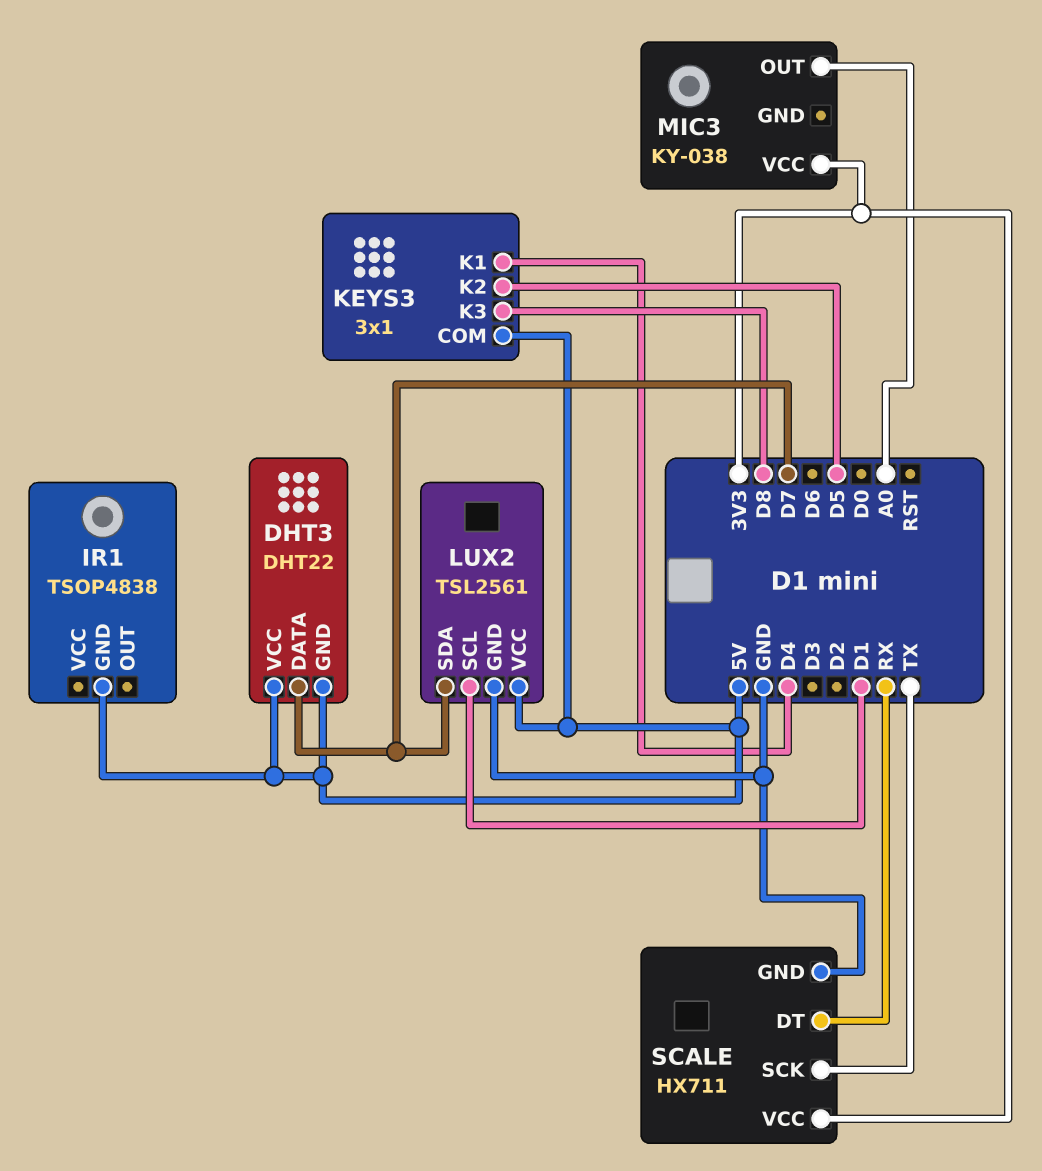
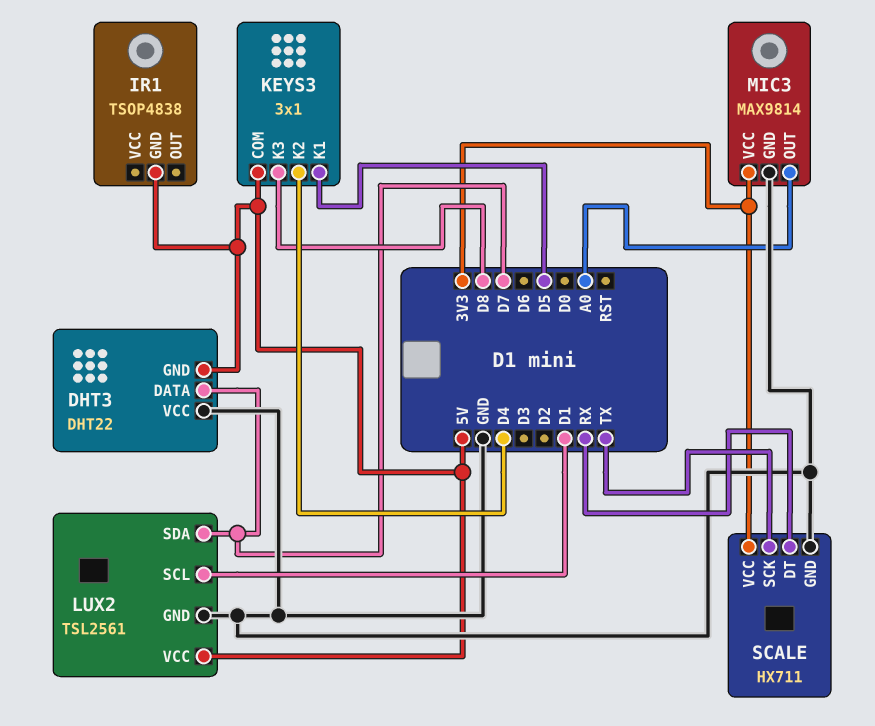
DHT3 pin VCC: 5V -> GND
KEYS3 pin K1: D4 -> D5
KEYS3 pin K2: D5 -> D4
MIC3: KY-038 -> MAX9814
MIC3 pin GND: none -> GND

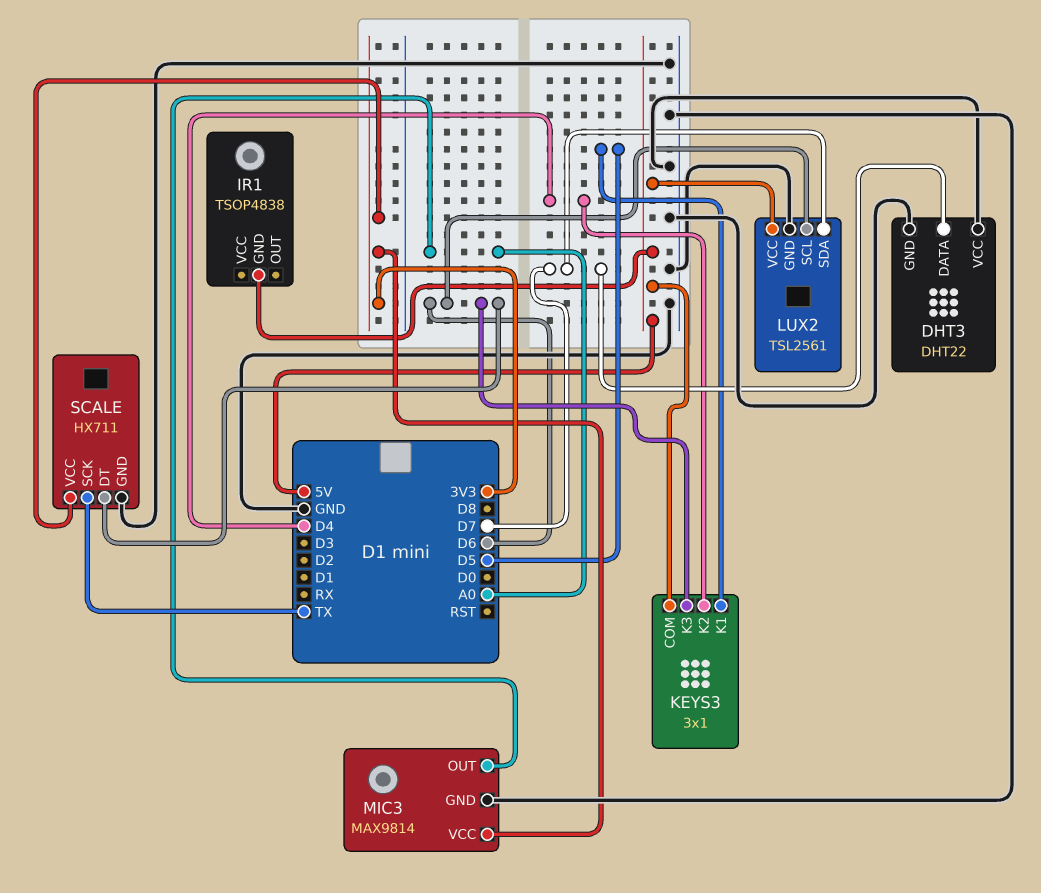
DHT3 pin GND: 5V -> GND
KEYS3 pin K3: D8 -> D6
LUX2 pin SCL: D1 -> D6
SCALE pin DT: RX -> D6

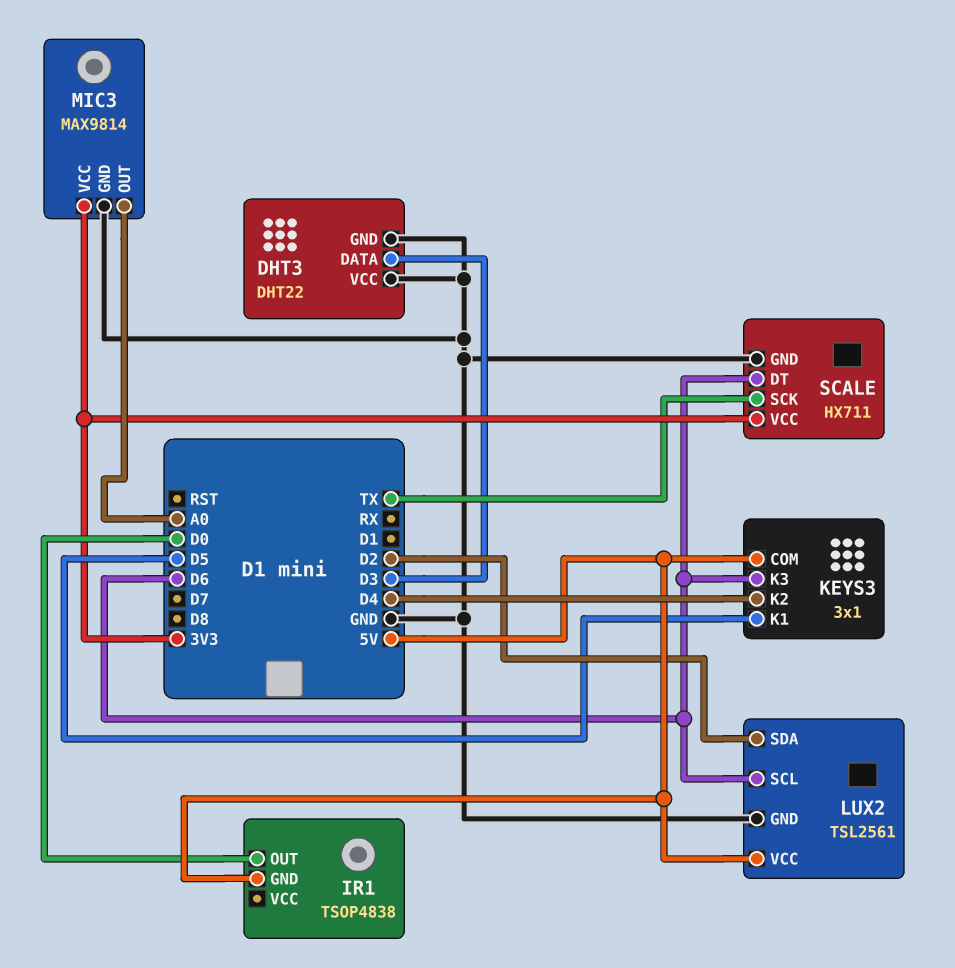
DHT3 pin DATA: D7 -> D3
IR1 pin OUT: none -> D0
LUX2 pin SDA: D7 -> D2

